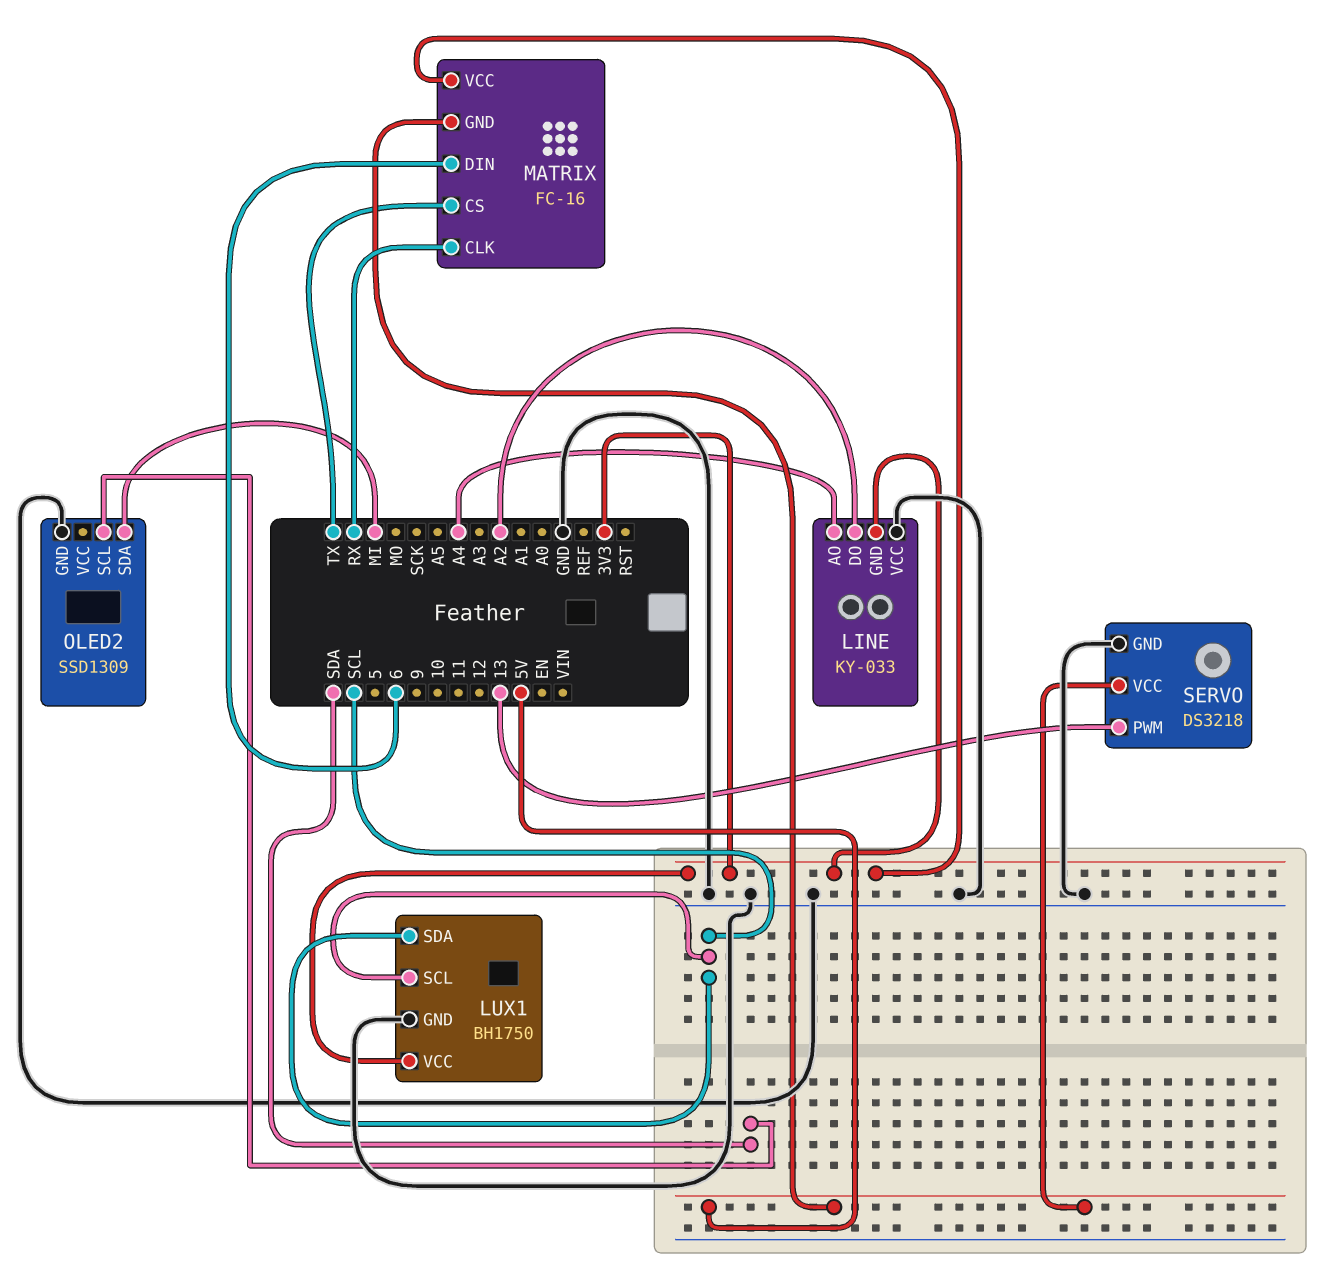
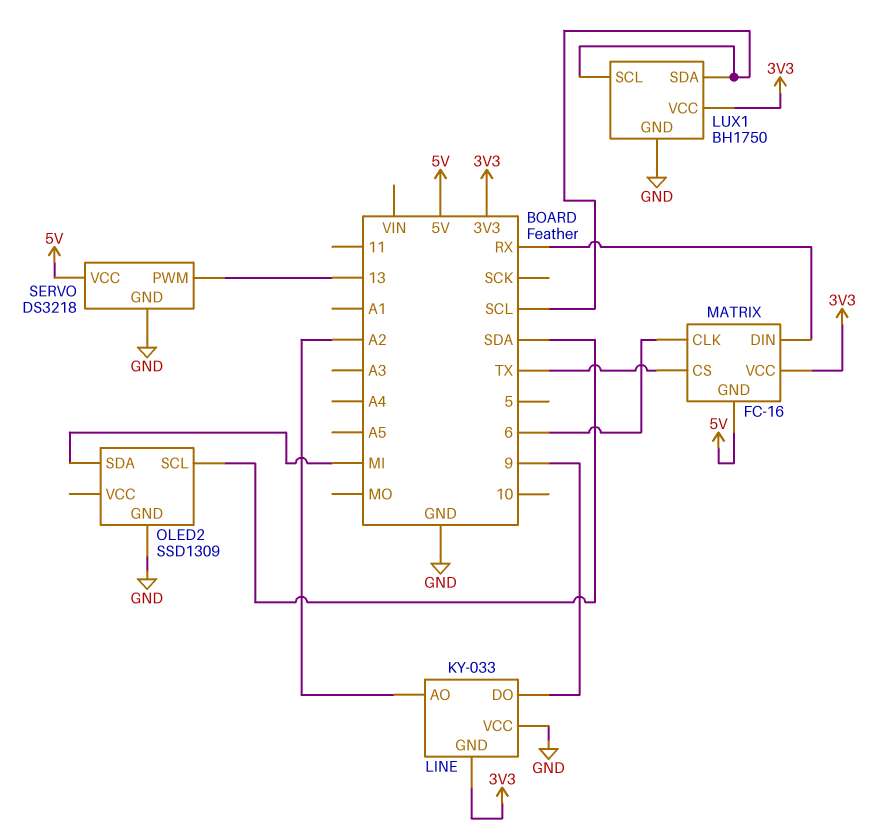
LINE pin AO: A4 -> A2
LINE pin DO: A2 -> 9
MATRIX pin CLK: RX -> 6
MATRIX pin DIN: 6 -> RX

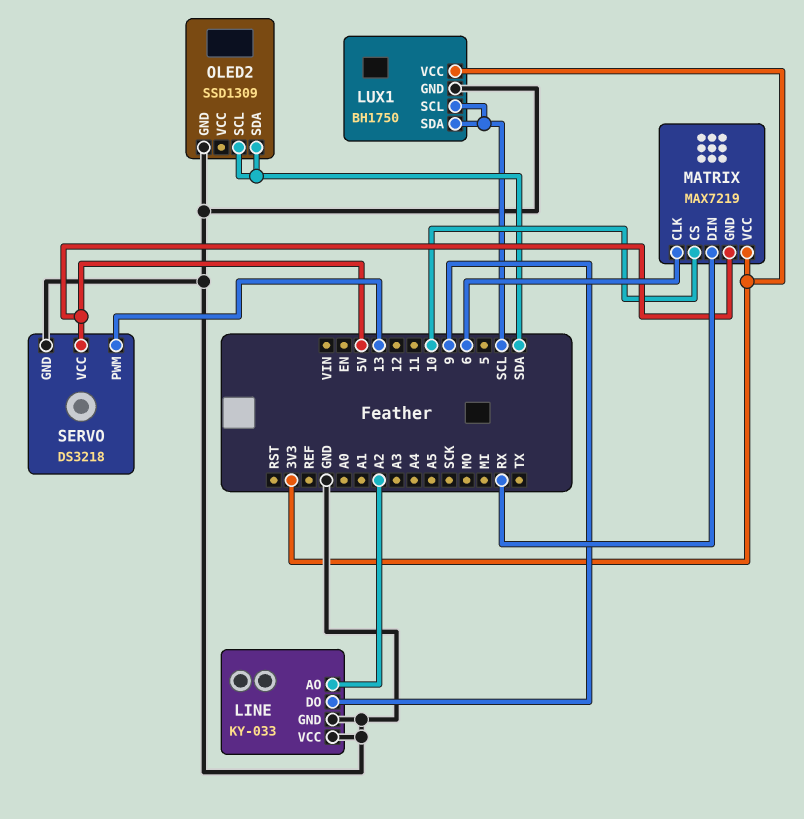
LINE pin GND: 3V3 -> GND
MATRIX: FC-16 -> MAX7219
MATRIX pin CS: TX -> 10
OLED2 pin SDA: MI -> SDA

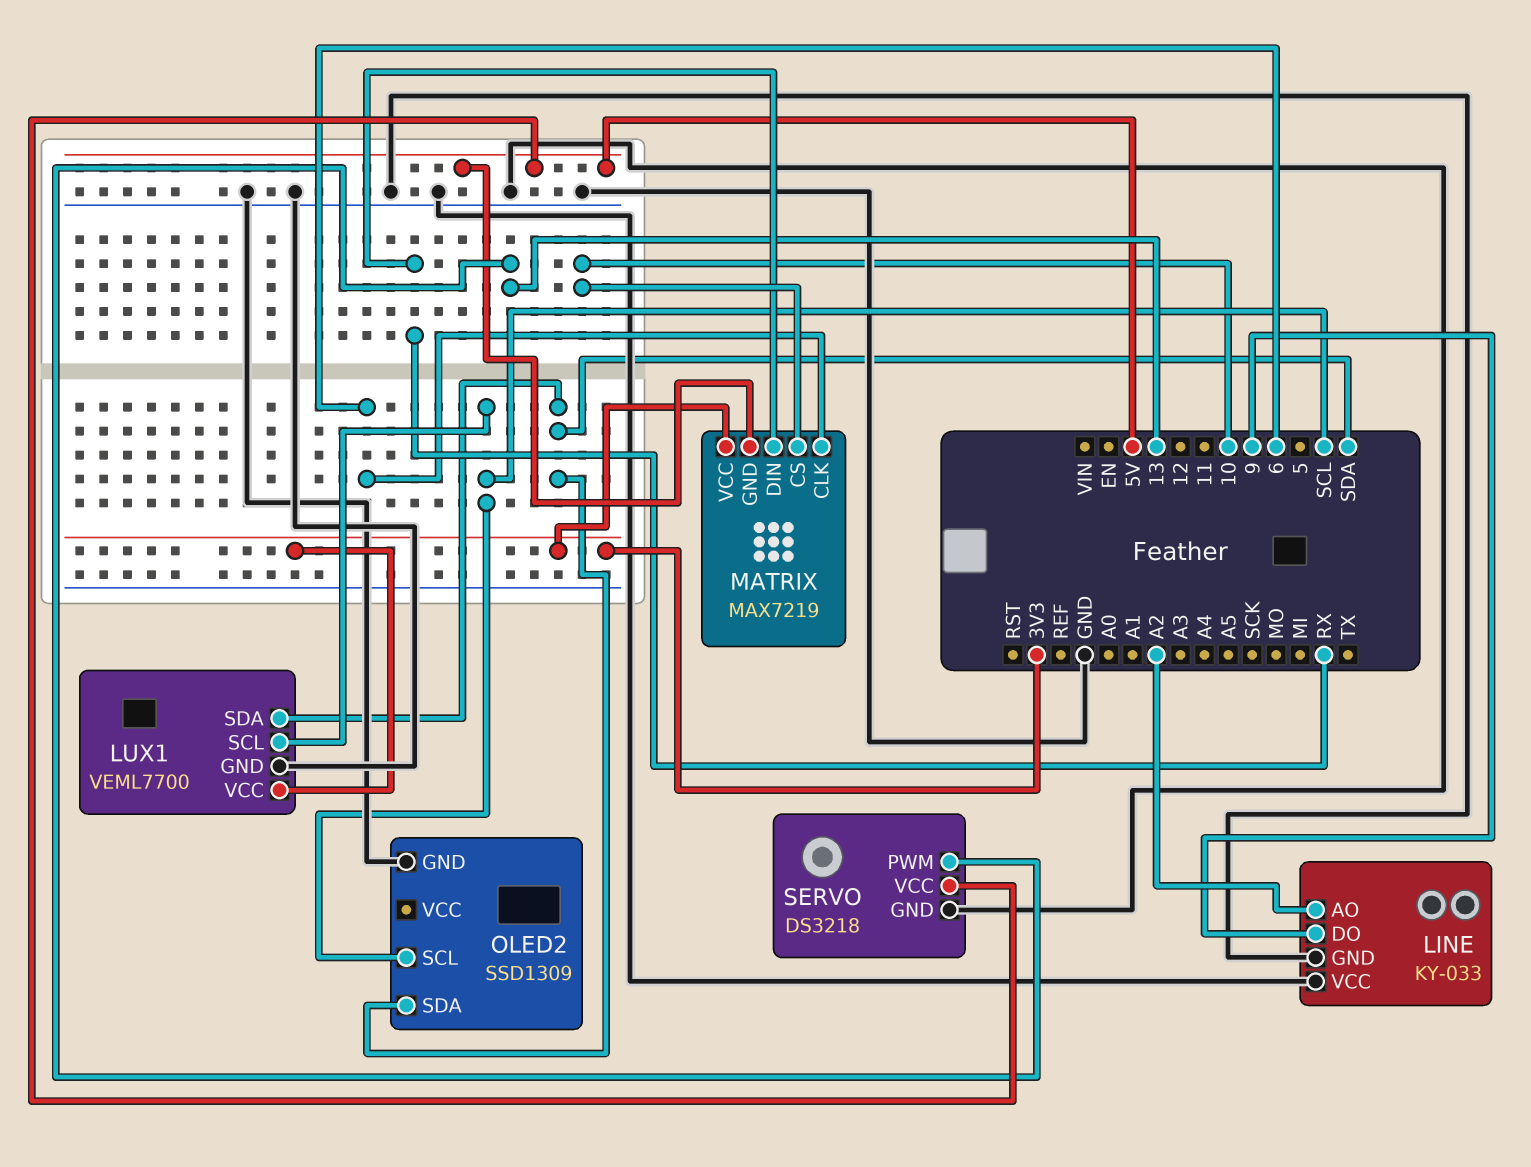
LUX1: BH1750 -> VEML7700
LUX1 pin SDA: SCL -> SDA
OLED2 pin SCL: SDA -> SCL

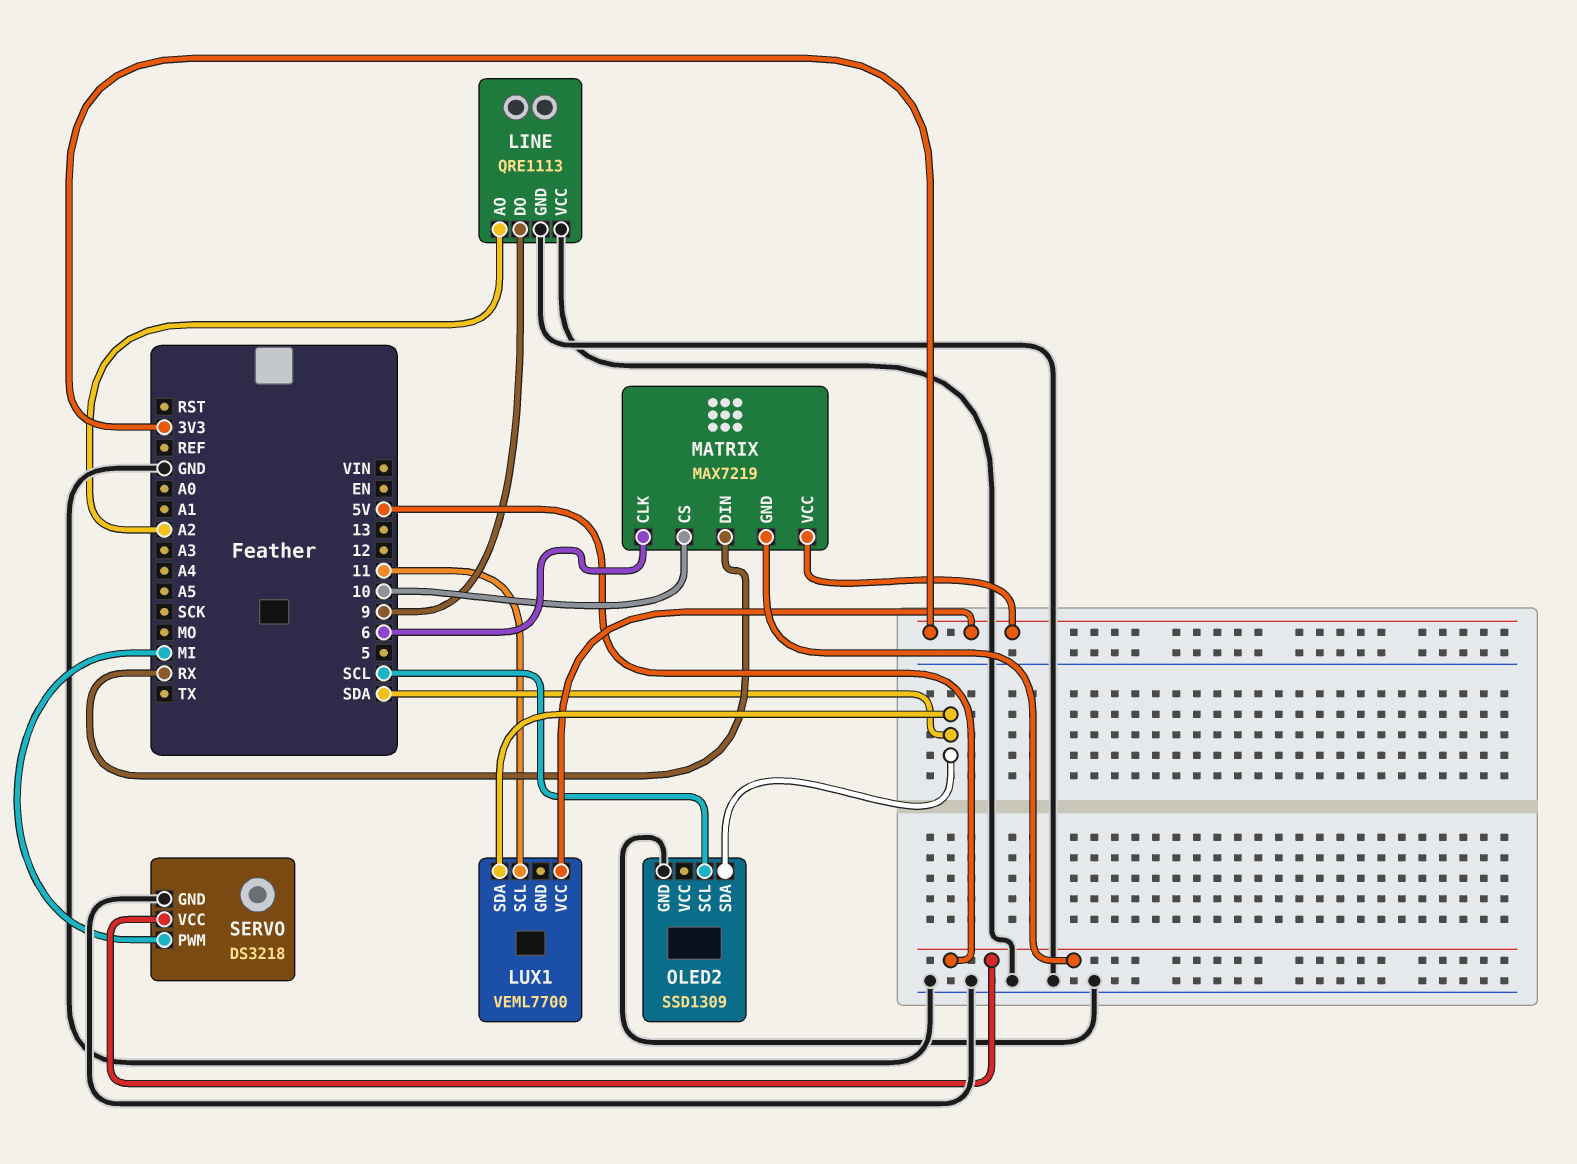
LINE: KY-033 -> QRE1113
LUX1 pin GND: GND -> none
LUX1 pin SCL: SCL -> 11
SERVO pin PWM: 13 -> MI

